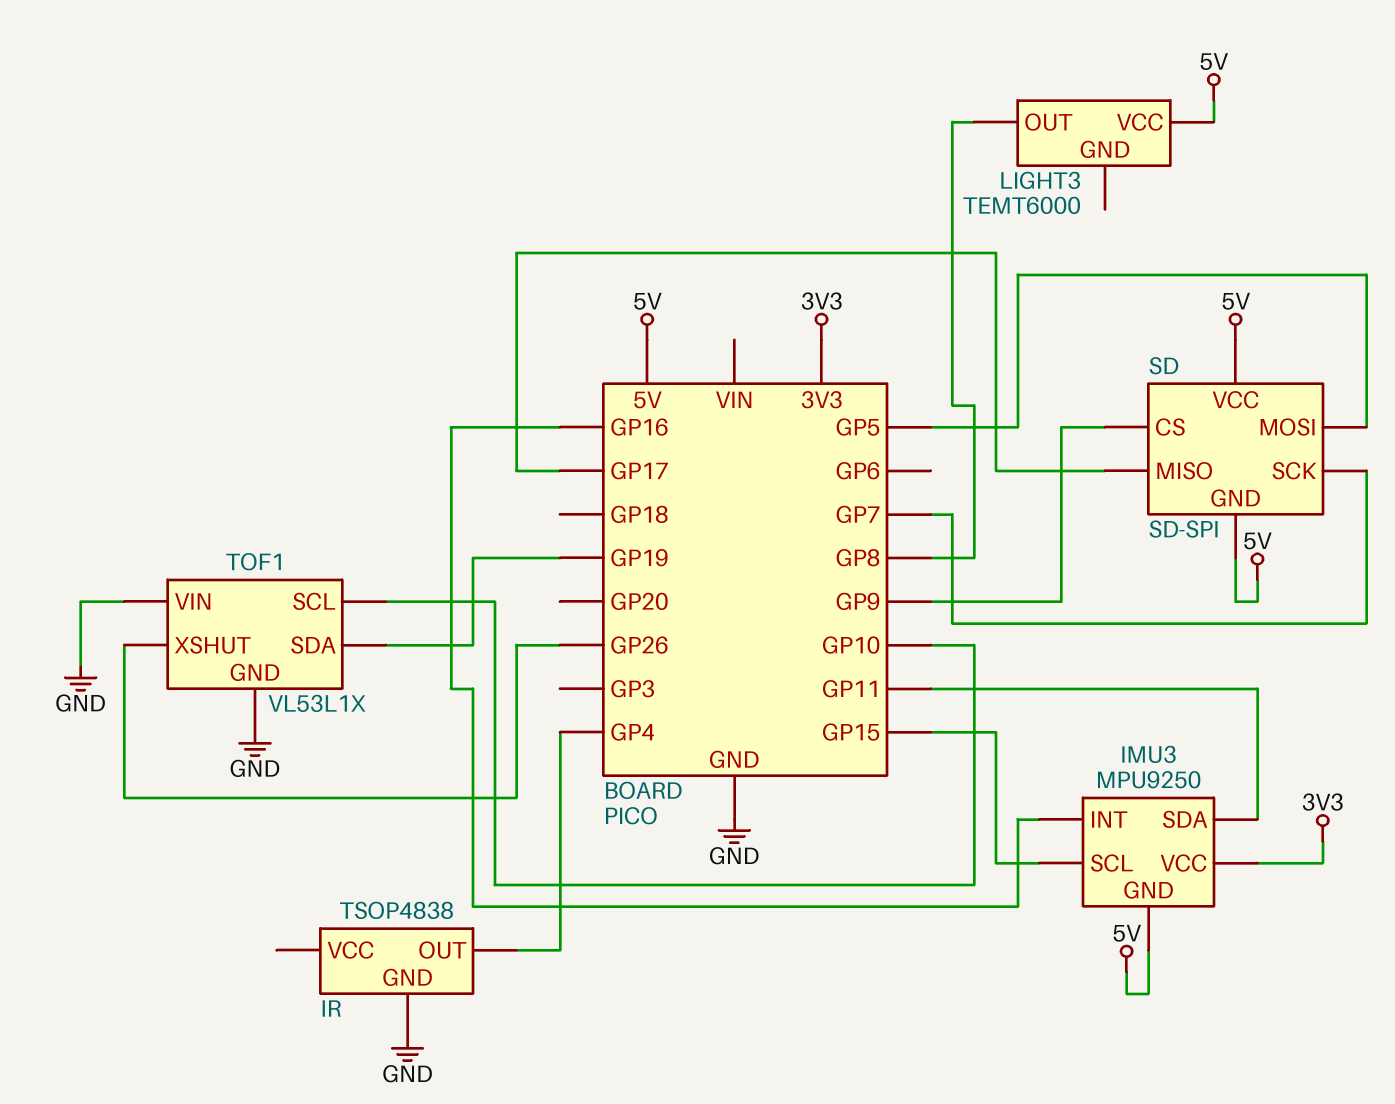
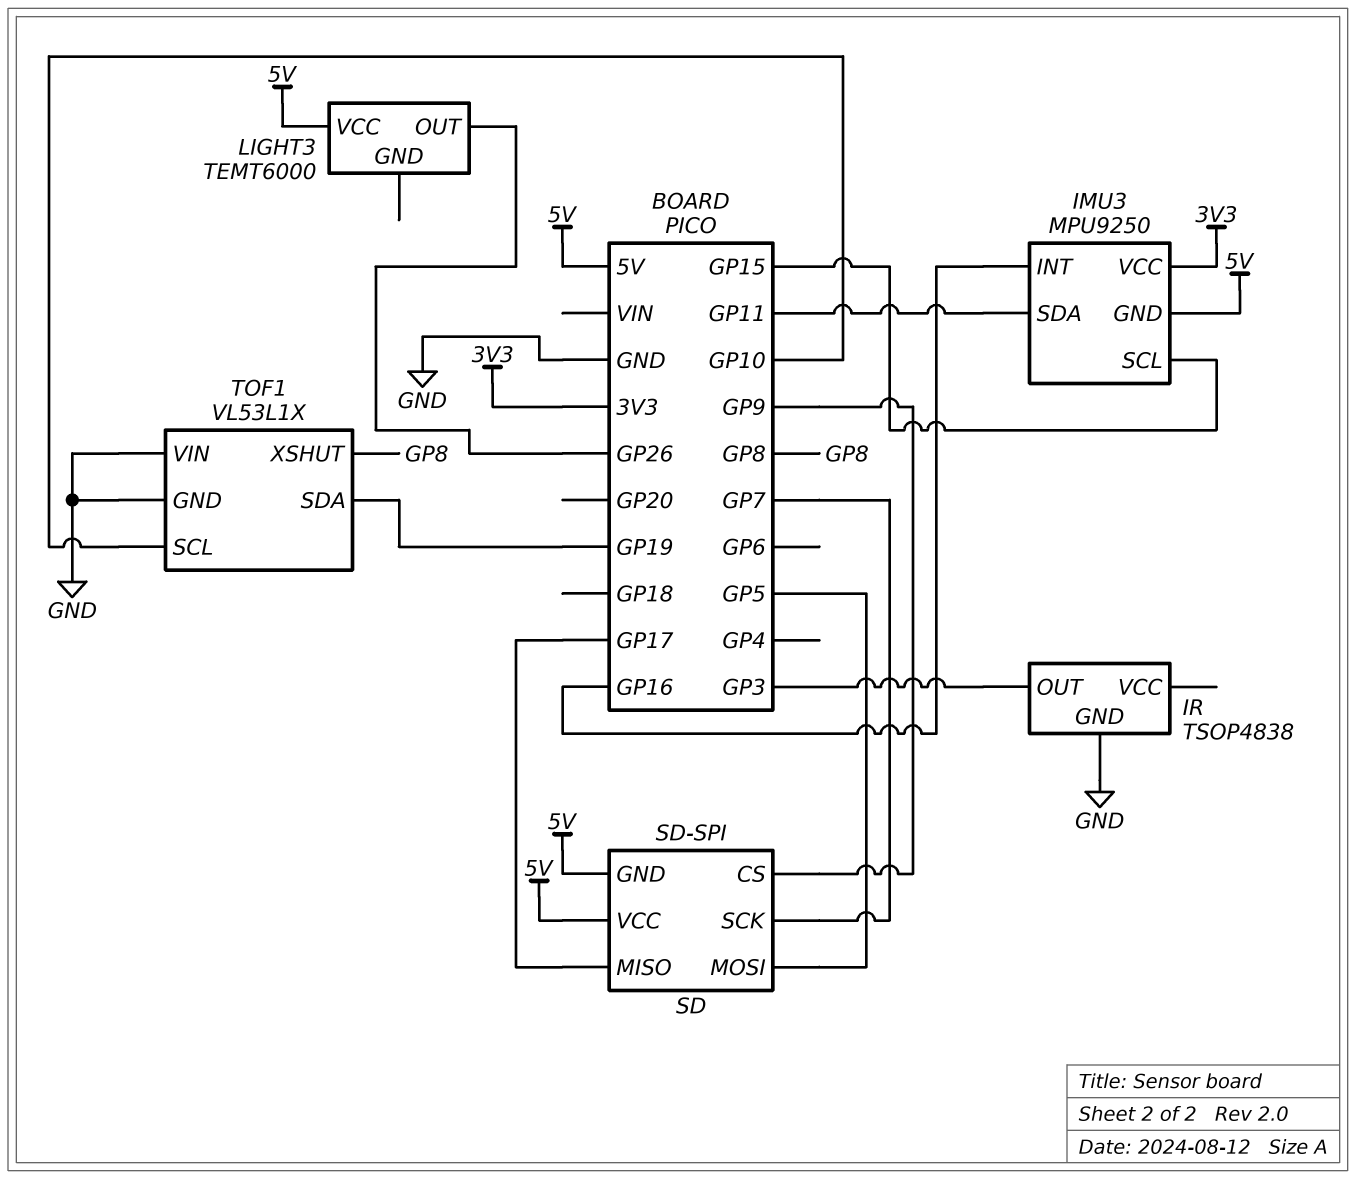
IR pin OUT: GP4 -> GP3
LIGHT3 pin OUT: GP8 -> GP26
TOF1 pin XSHUT: GP26 -> GP8

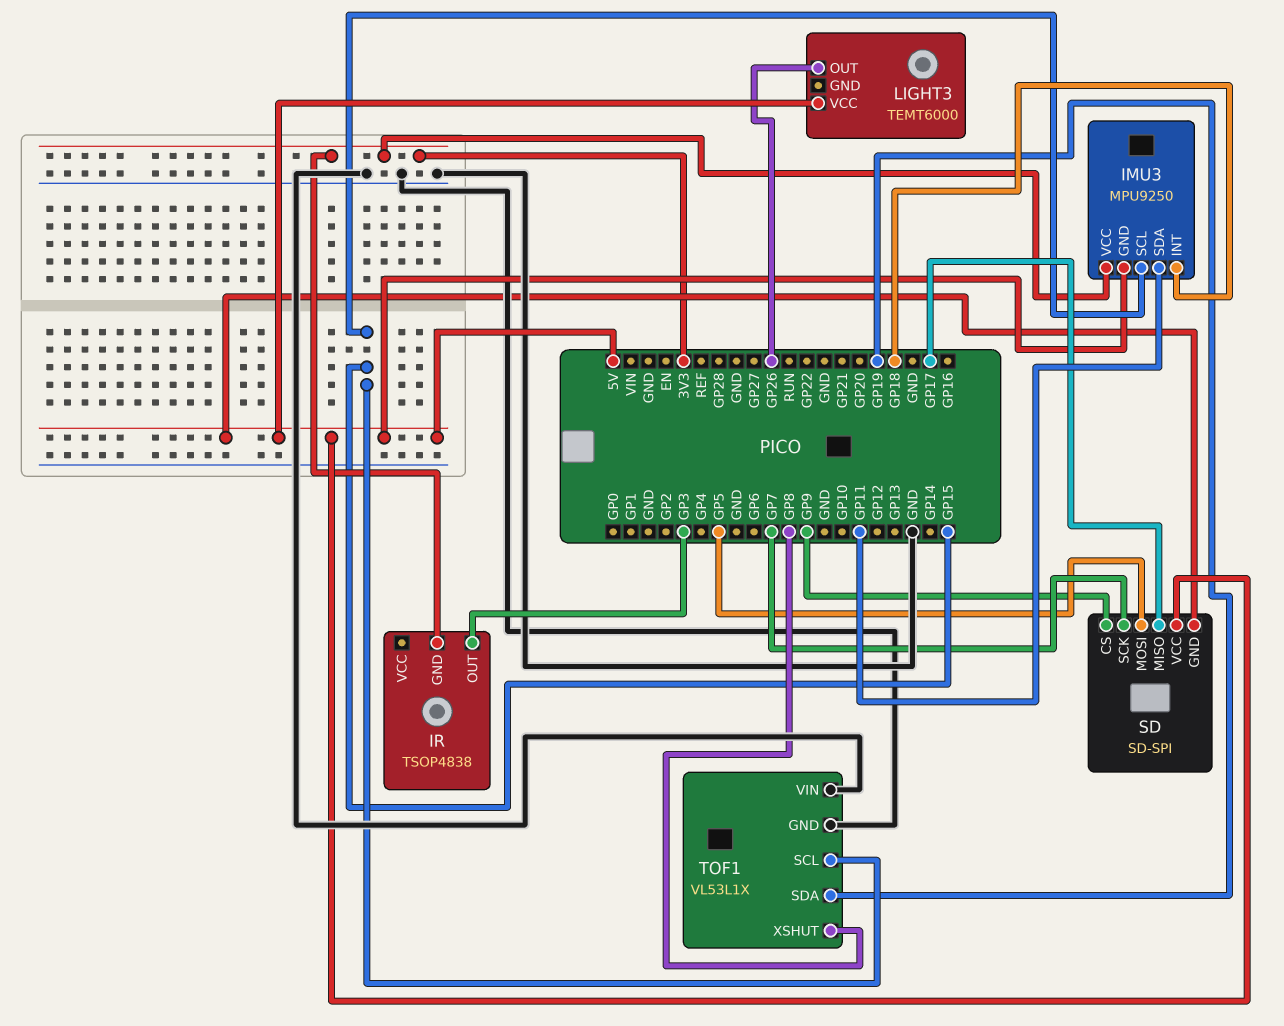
IMU3 pin INT: GP16 -> GP18
IR pin GND: GND -> 3V3
TOF1 pin SCL: GP10 -> GP15

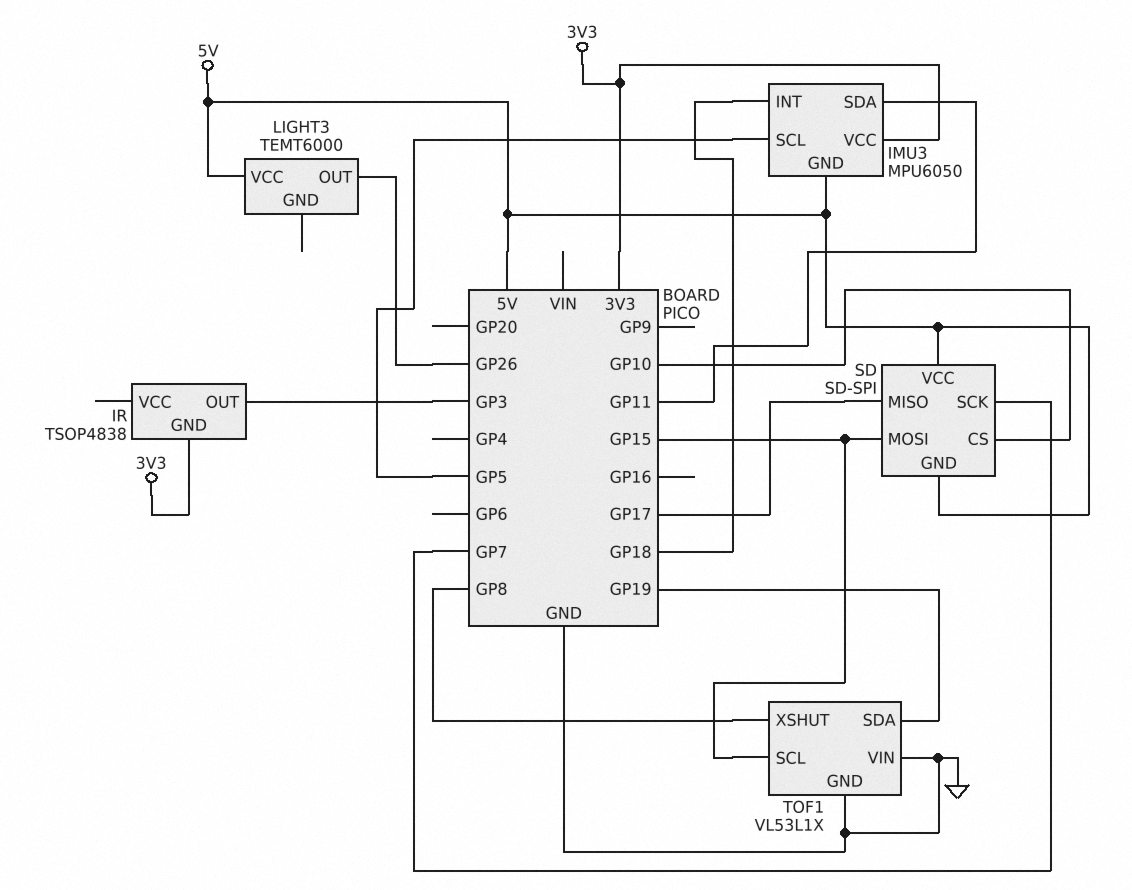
IMU3: MPU9250 -> MPU6050
IMU3 pin SCL: GP15 -> GP5
SD pin CS: GP9 -> GP10
SD pin MOSI: GP5 -> GP15

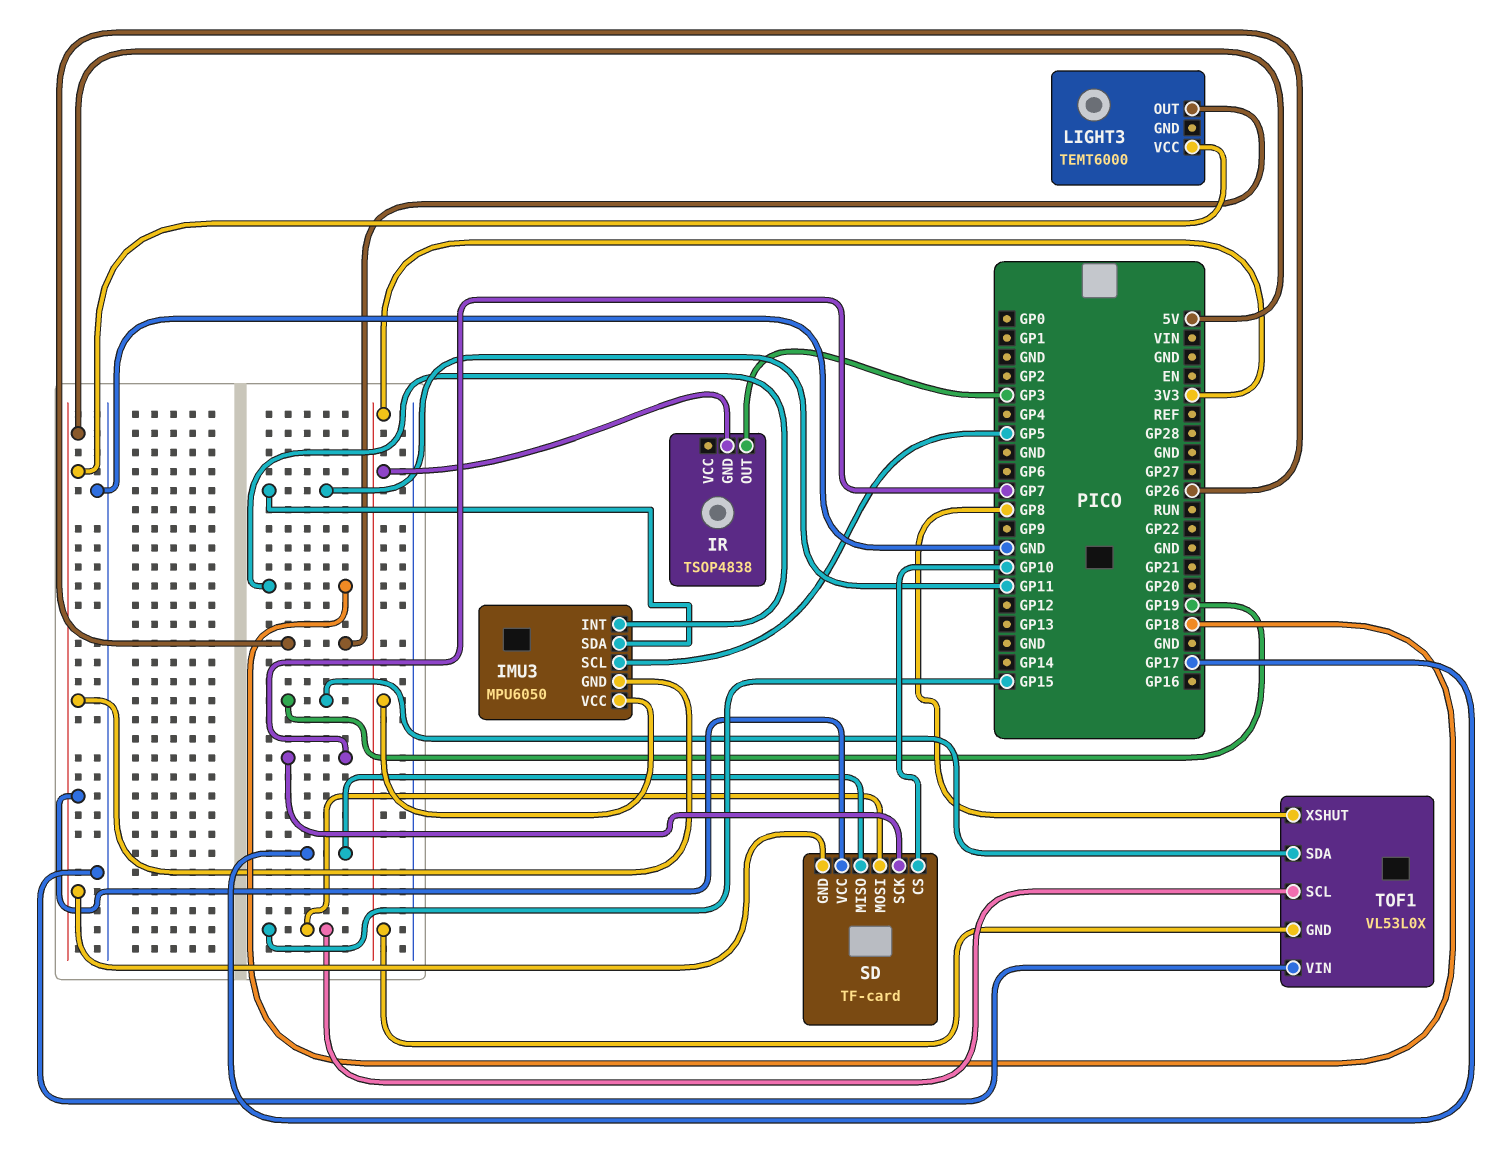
SD: SD-SPI -> TF-card
TOF1: VL53L1X -> VL53L0X
TOF1 pin GND: GND -> 3V3

